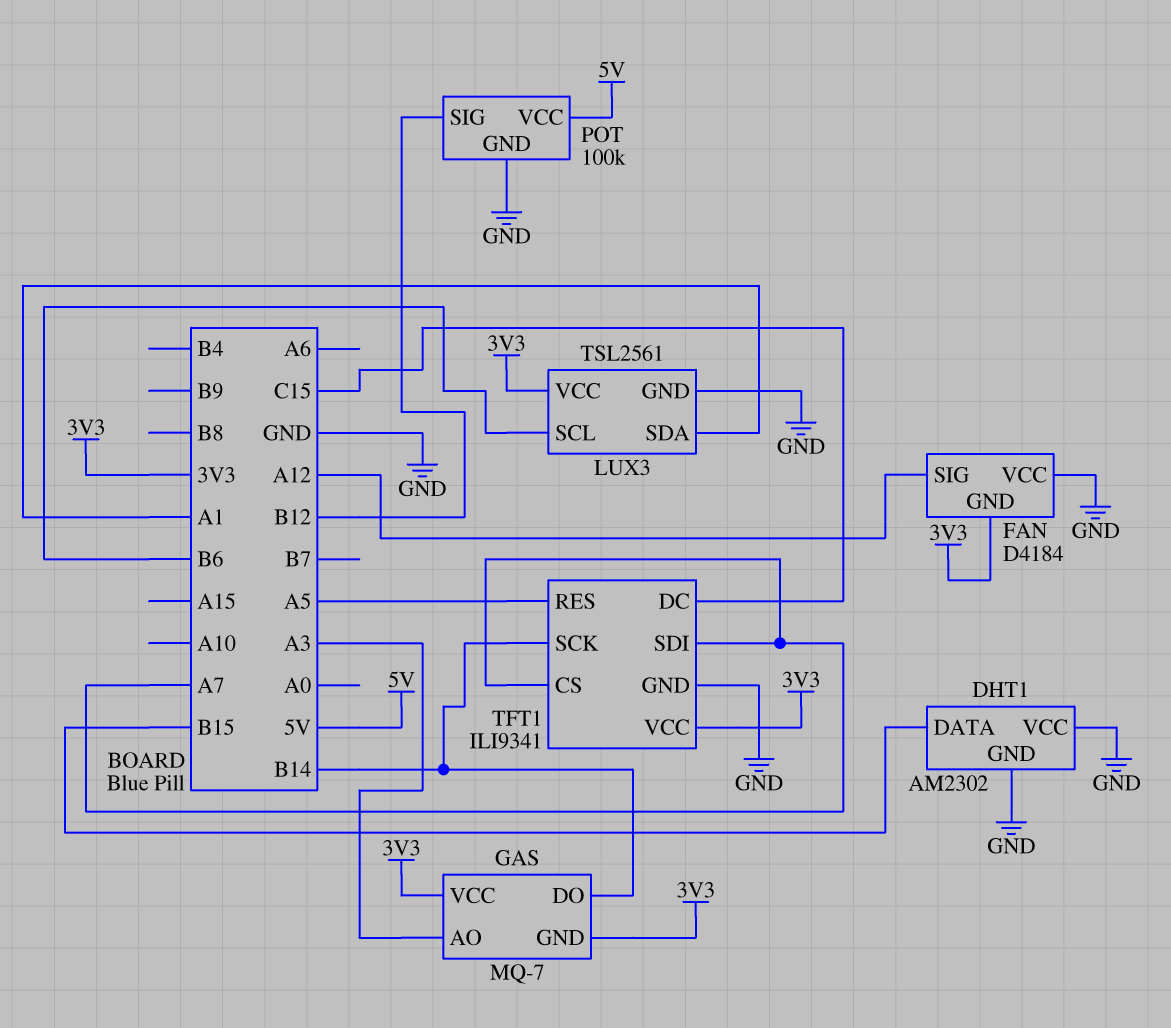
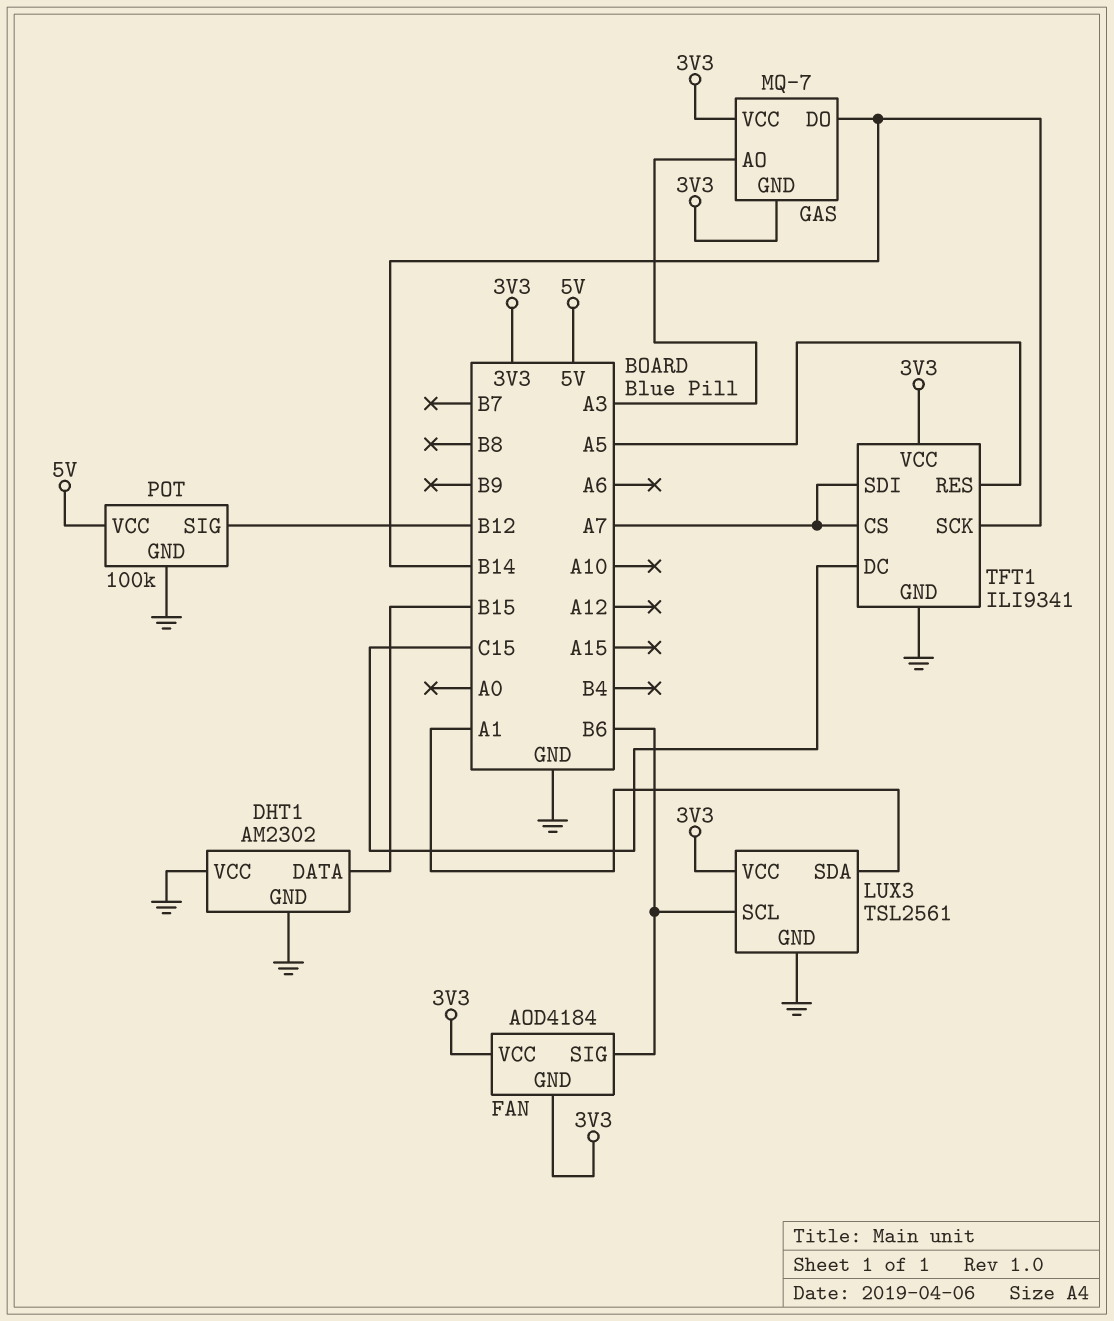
FAN: D4184 -> AOD4184
FAN pin SIG: A12 -> B6
FAN pin VCC: GND -> 3V3

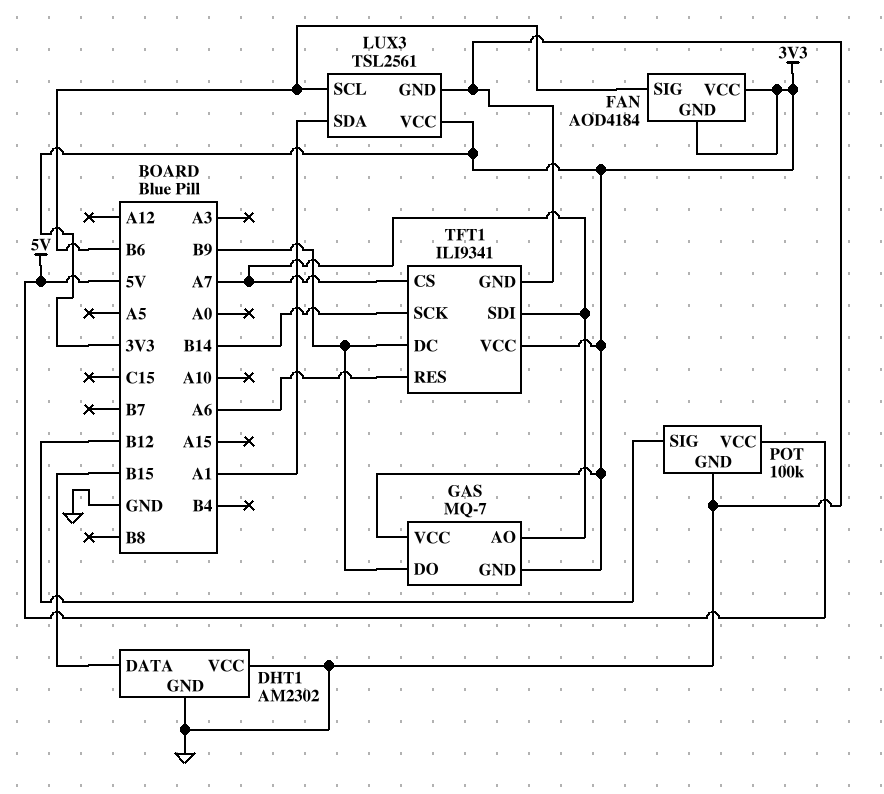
GAS pin AO: A3 -> A7
GAS pin DO: B14 -> B9
TFT1 pin DC: C15 -> B9
TFT1 pin RES: A5 -> A6

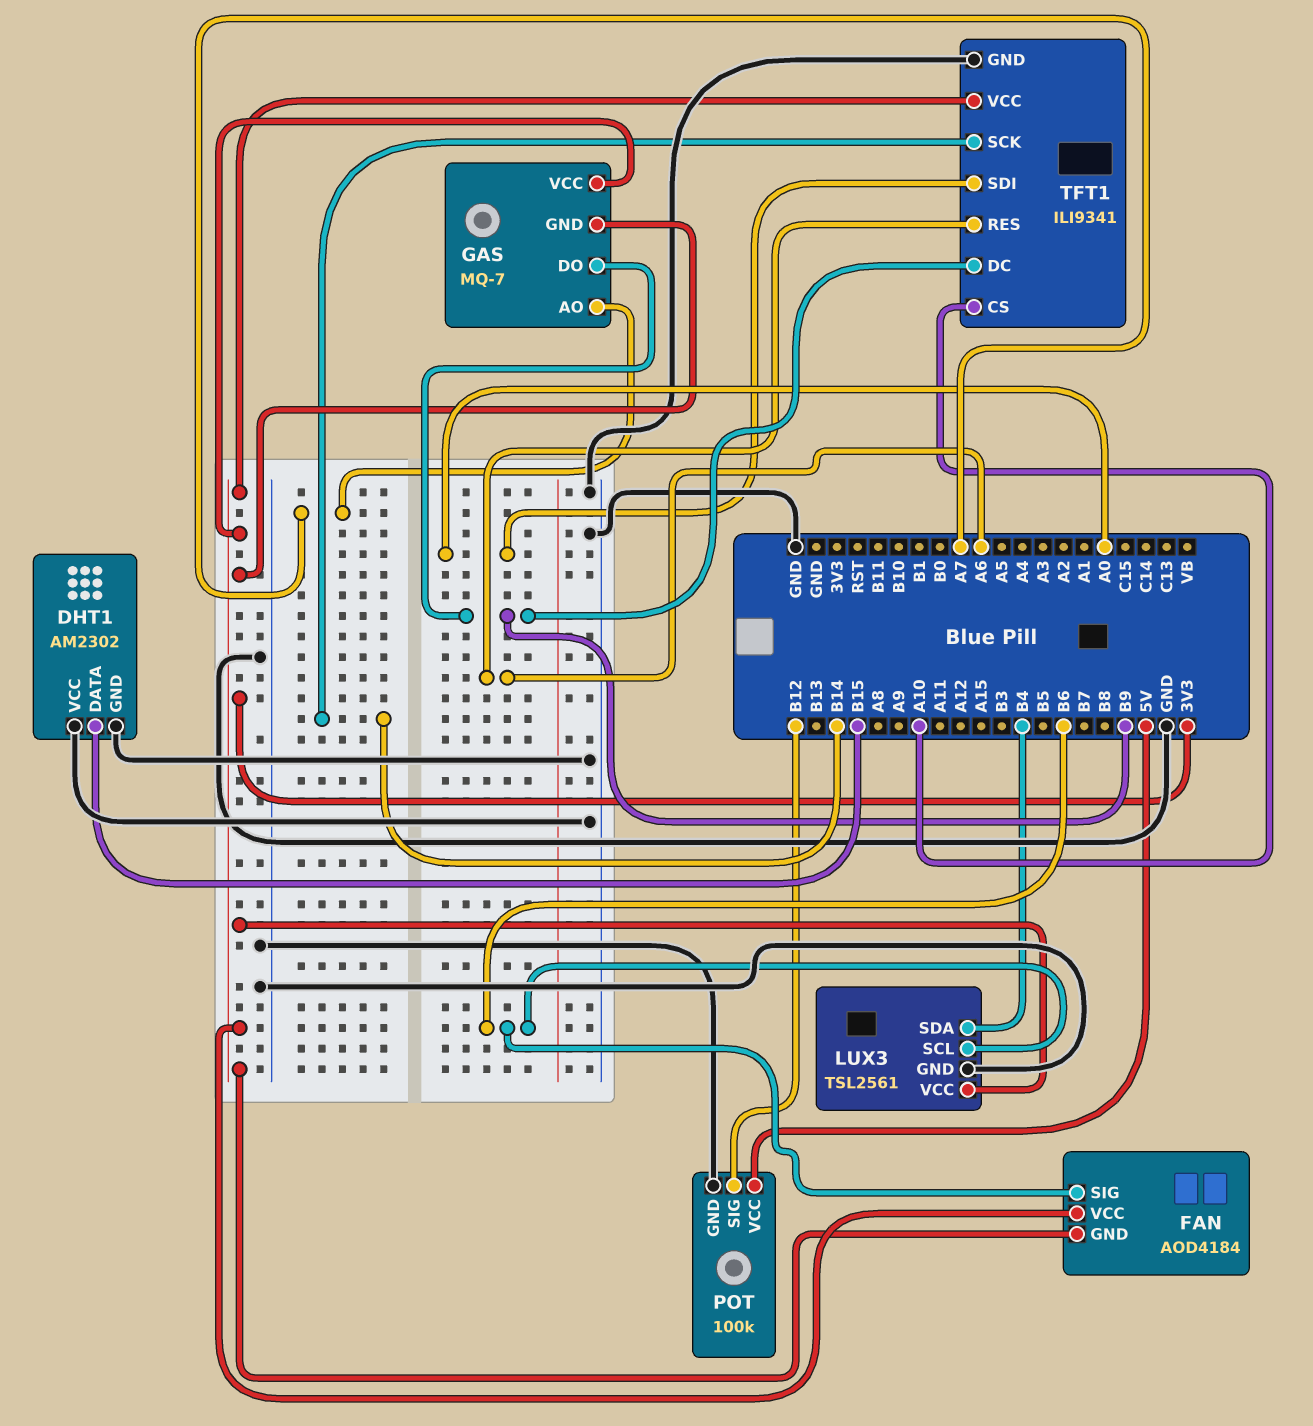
LUX3 pin SDA: A1 -> B4
TFT1 pin CS: A7 -> A10
TFT1 pin SDI: A7 -> A0

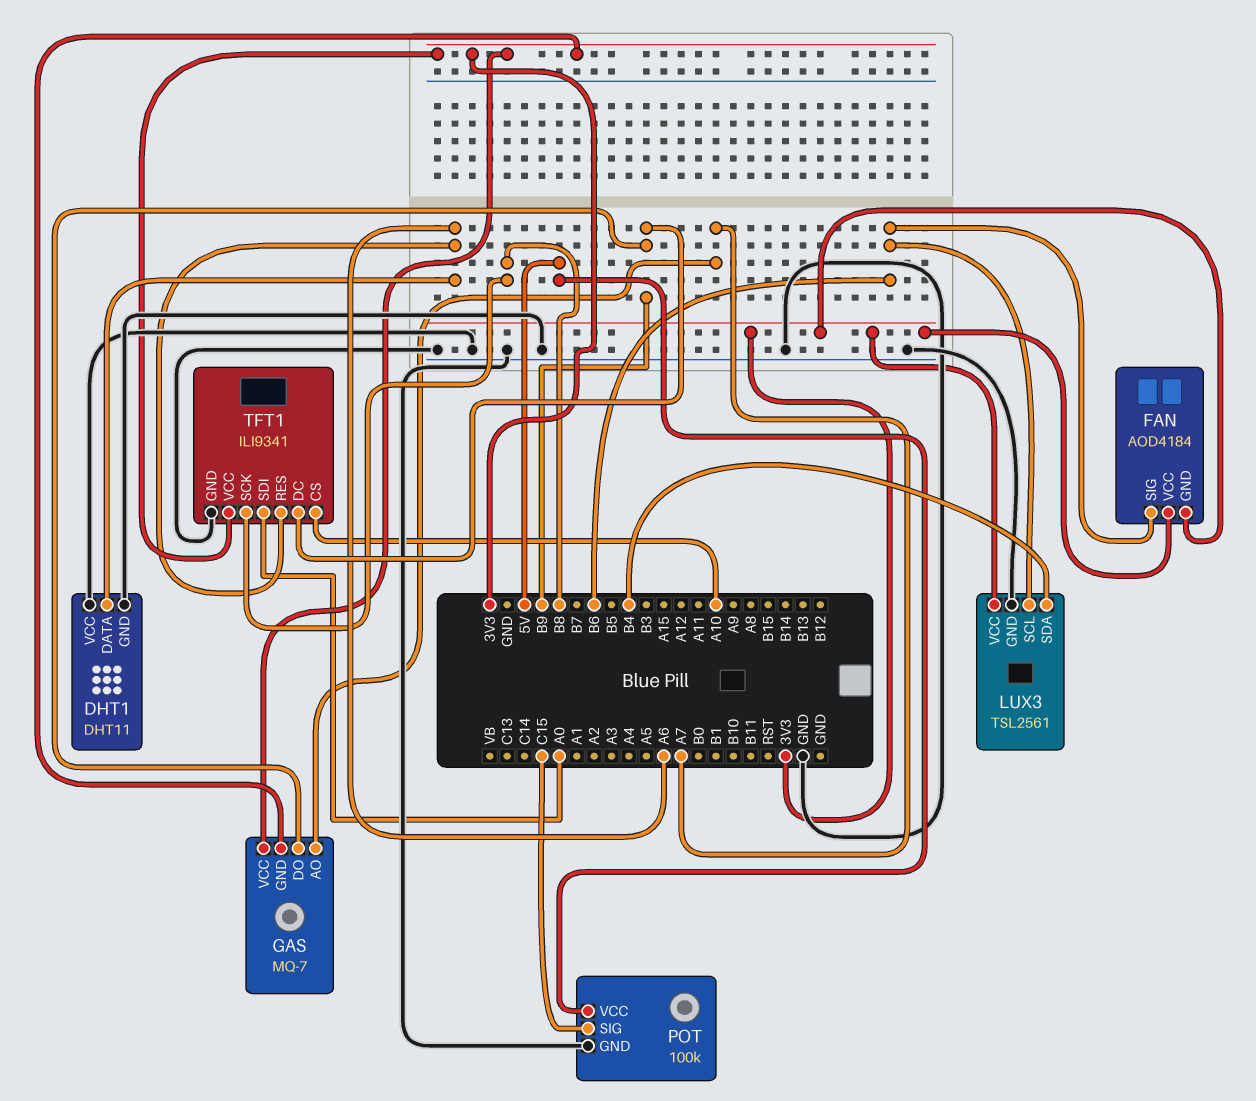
DHT1: AM2302 -> DHT11
DHT1 pin DATA: B15 -> A6
POT pin SIG: B12 -> C15
TFT1 pin SCK: B14 -> B8

